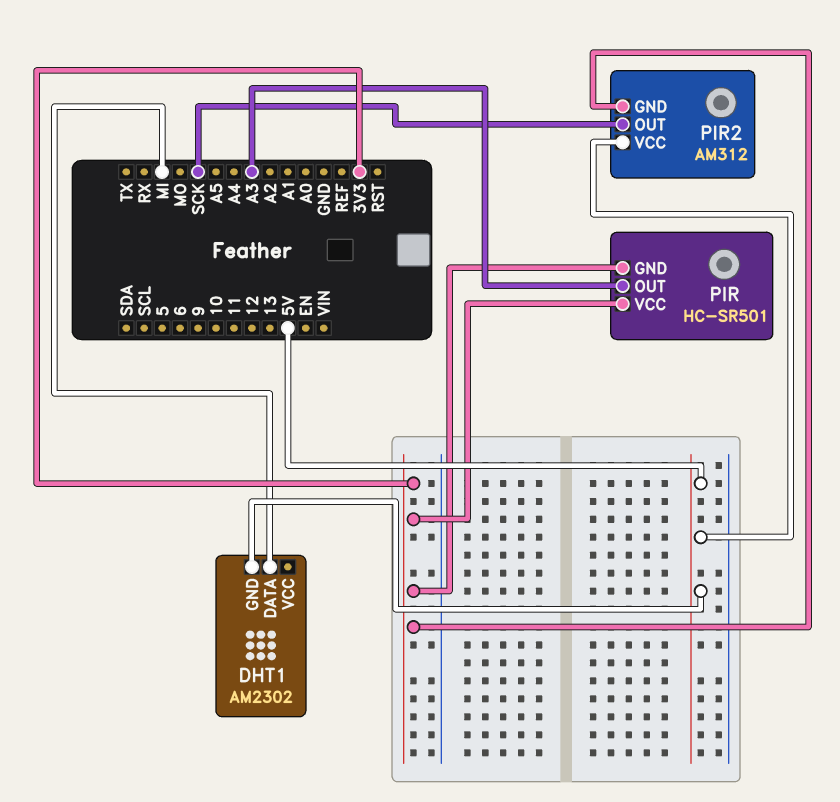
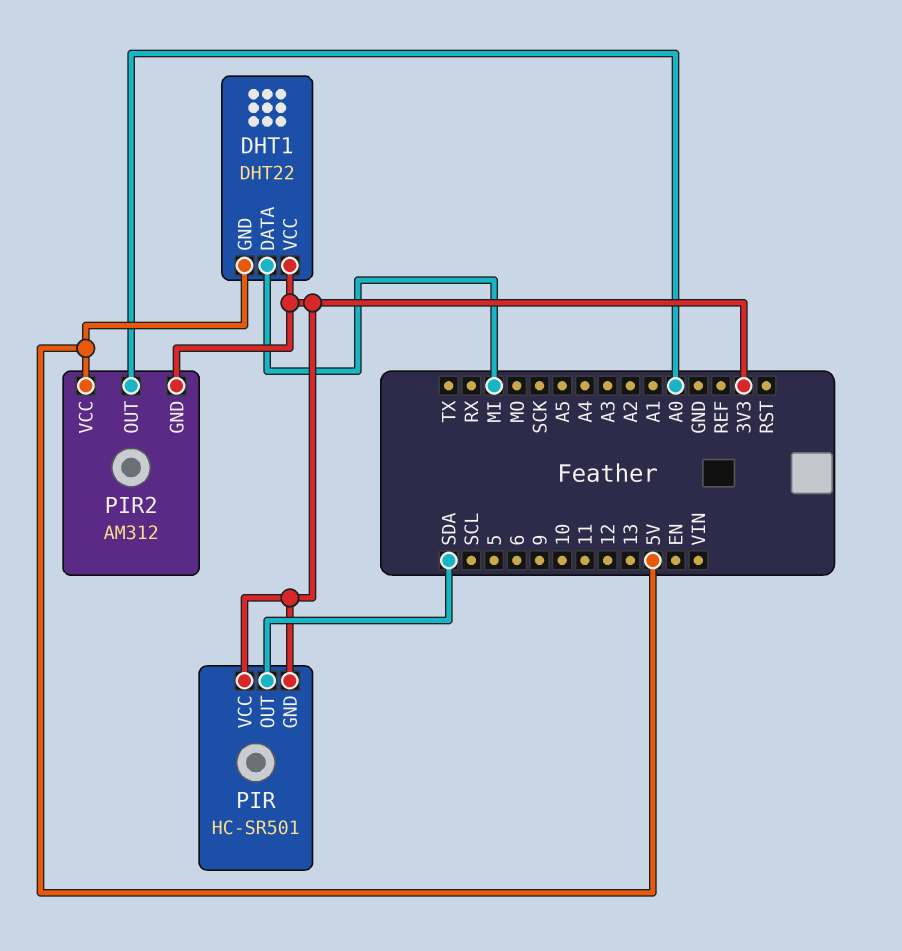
DHT1: AM2302 -> DHT22
DHT1 pin VCC: none -> 3V3
PIR pin OUT: A3 -> SDA
PIR2 pin OUT: SCK -> A0

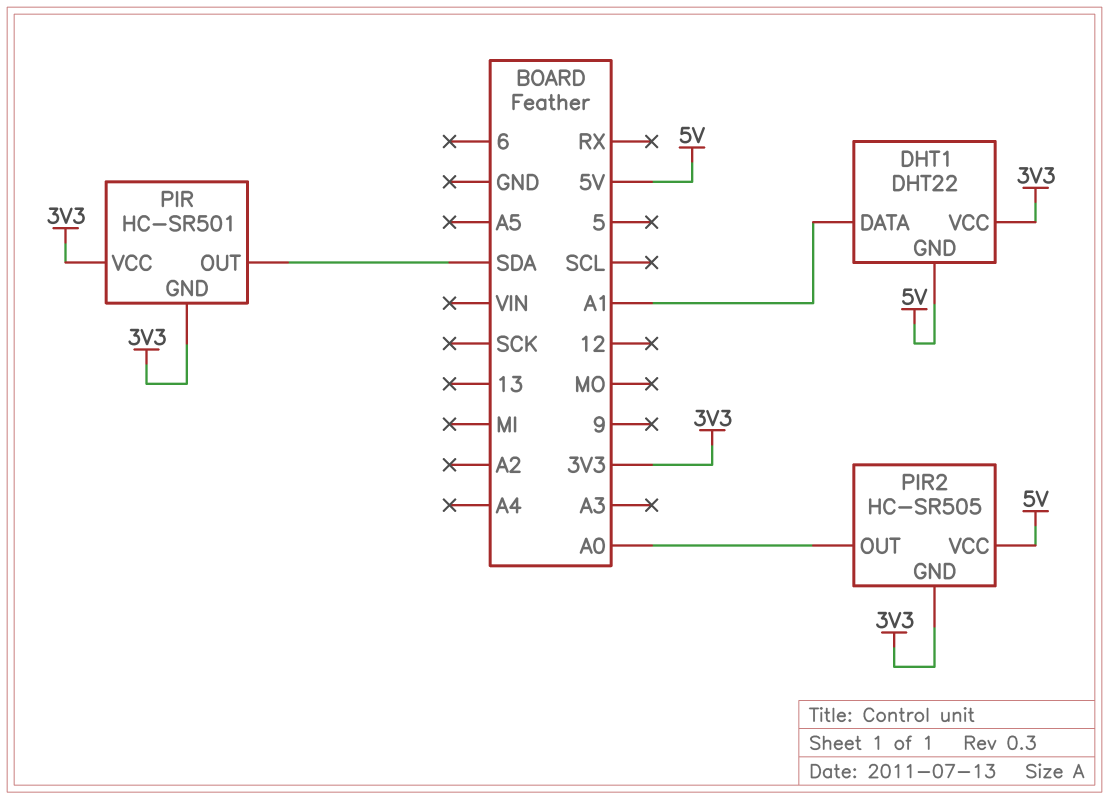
DHT1 pin DATA: MI -> A1
PIR2: AM312 -> HC-SR505

